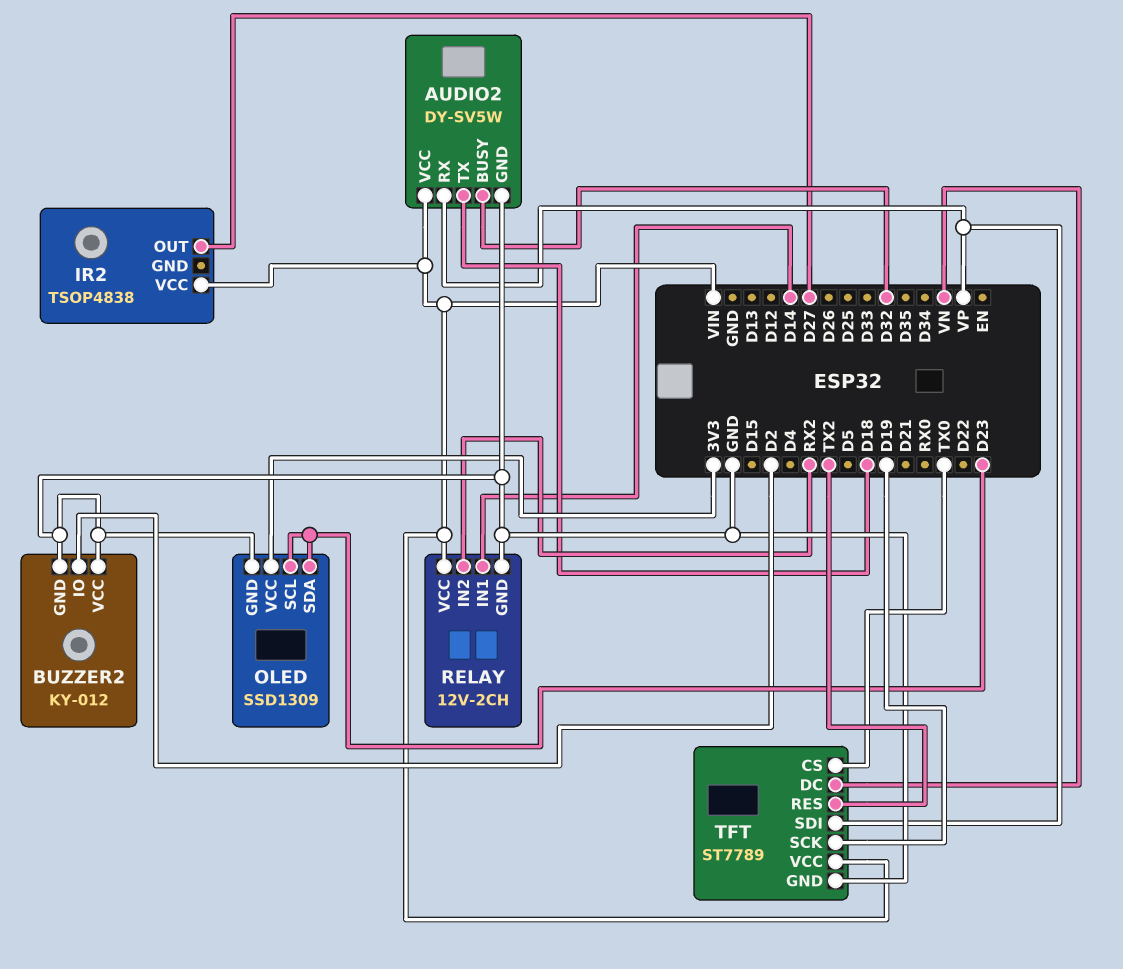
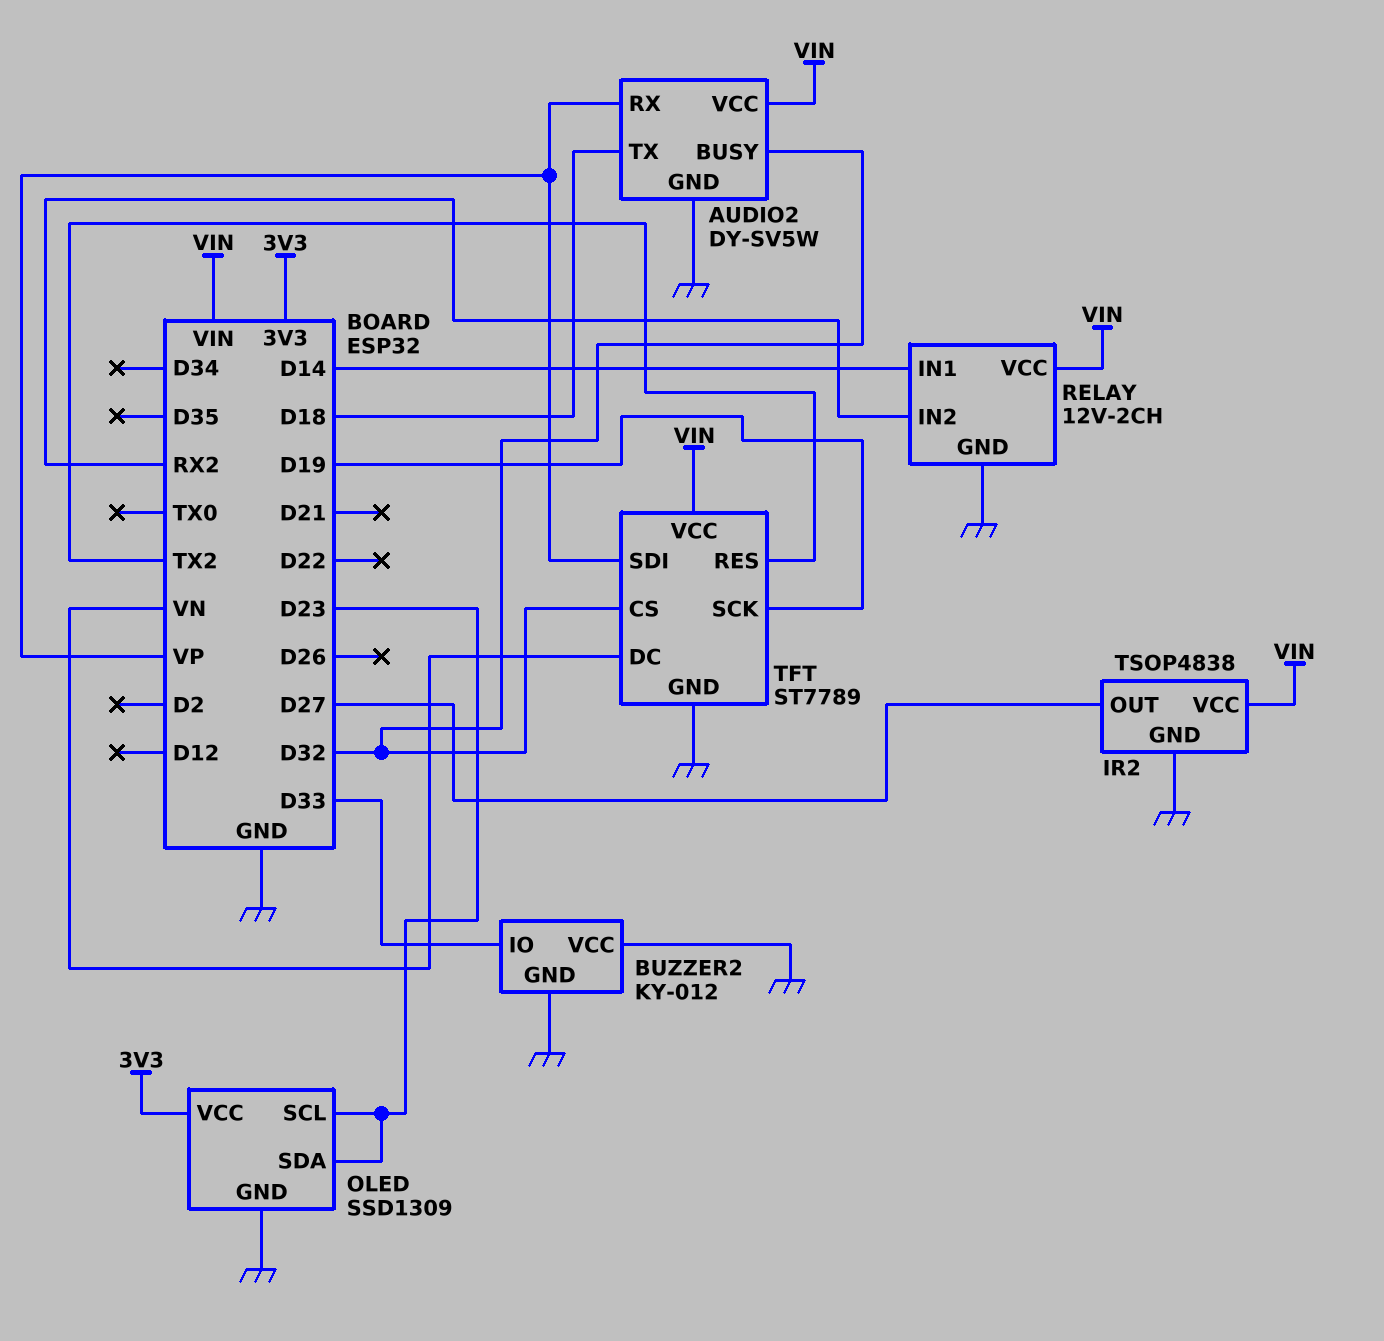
BUZZER2 pin IO: D2 -> D33
IR2 pin GND: none -> GND
TFT pin CS: TX0 -> D32

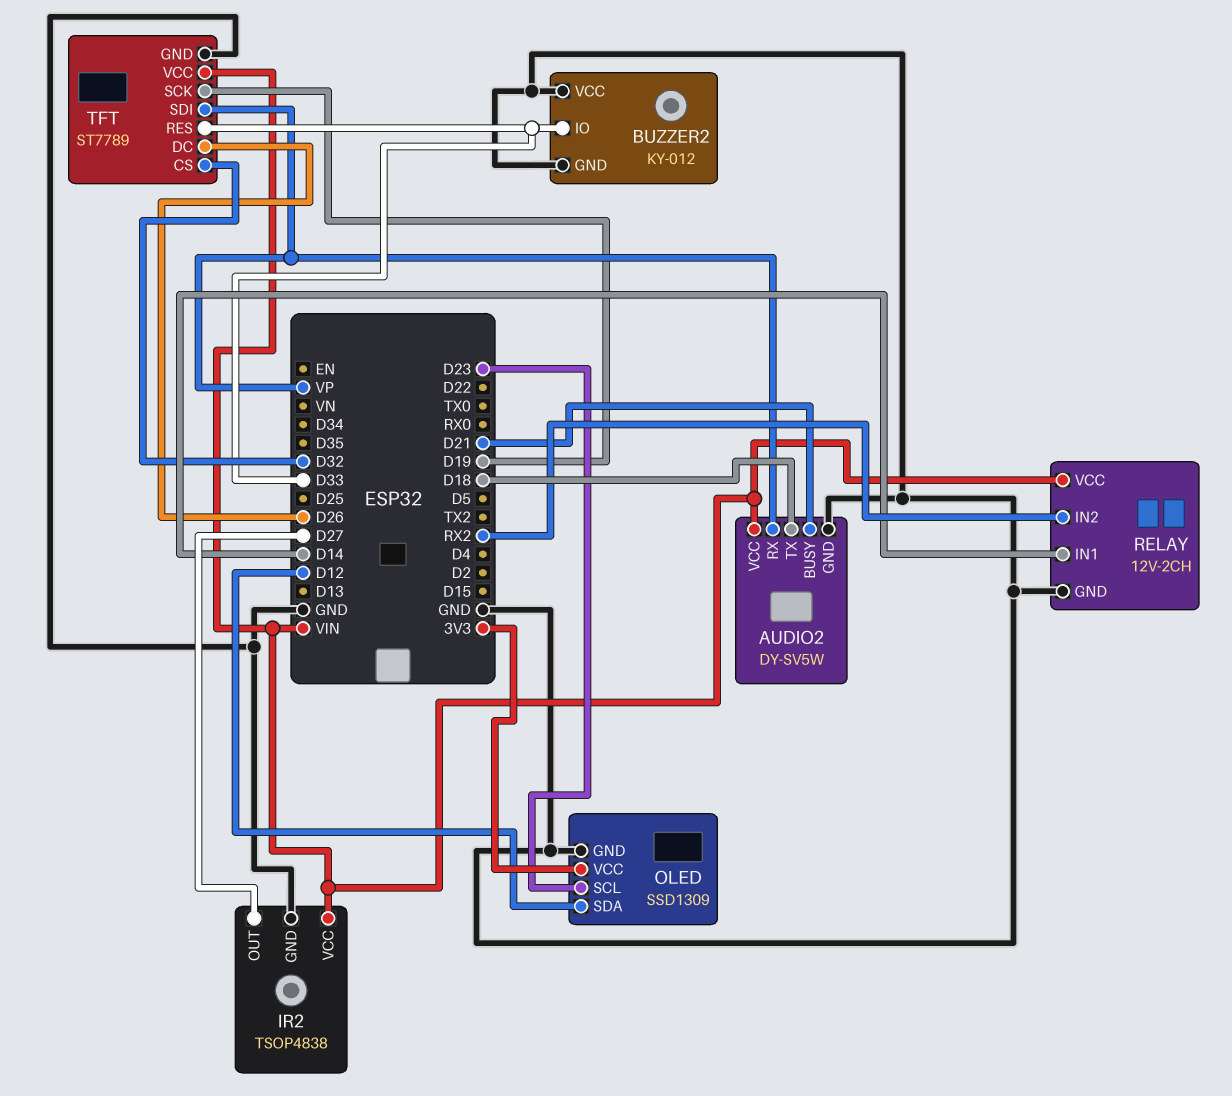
AUDIO2 pin BUSY: D32 -> D21
OLED pin SDA: D23 -> D12
TFT pin DC: VN -> D26
TFT pin RES: TX2 -> D33

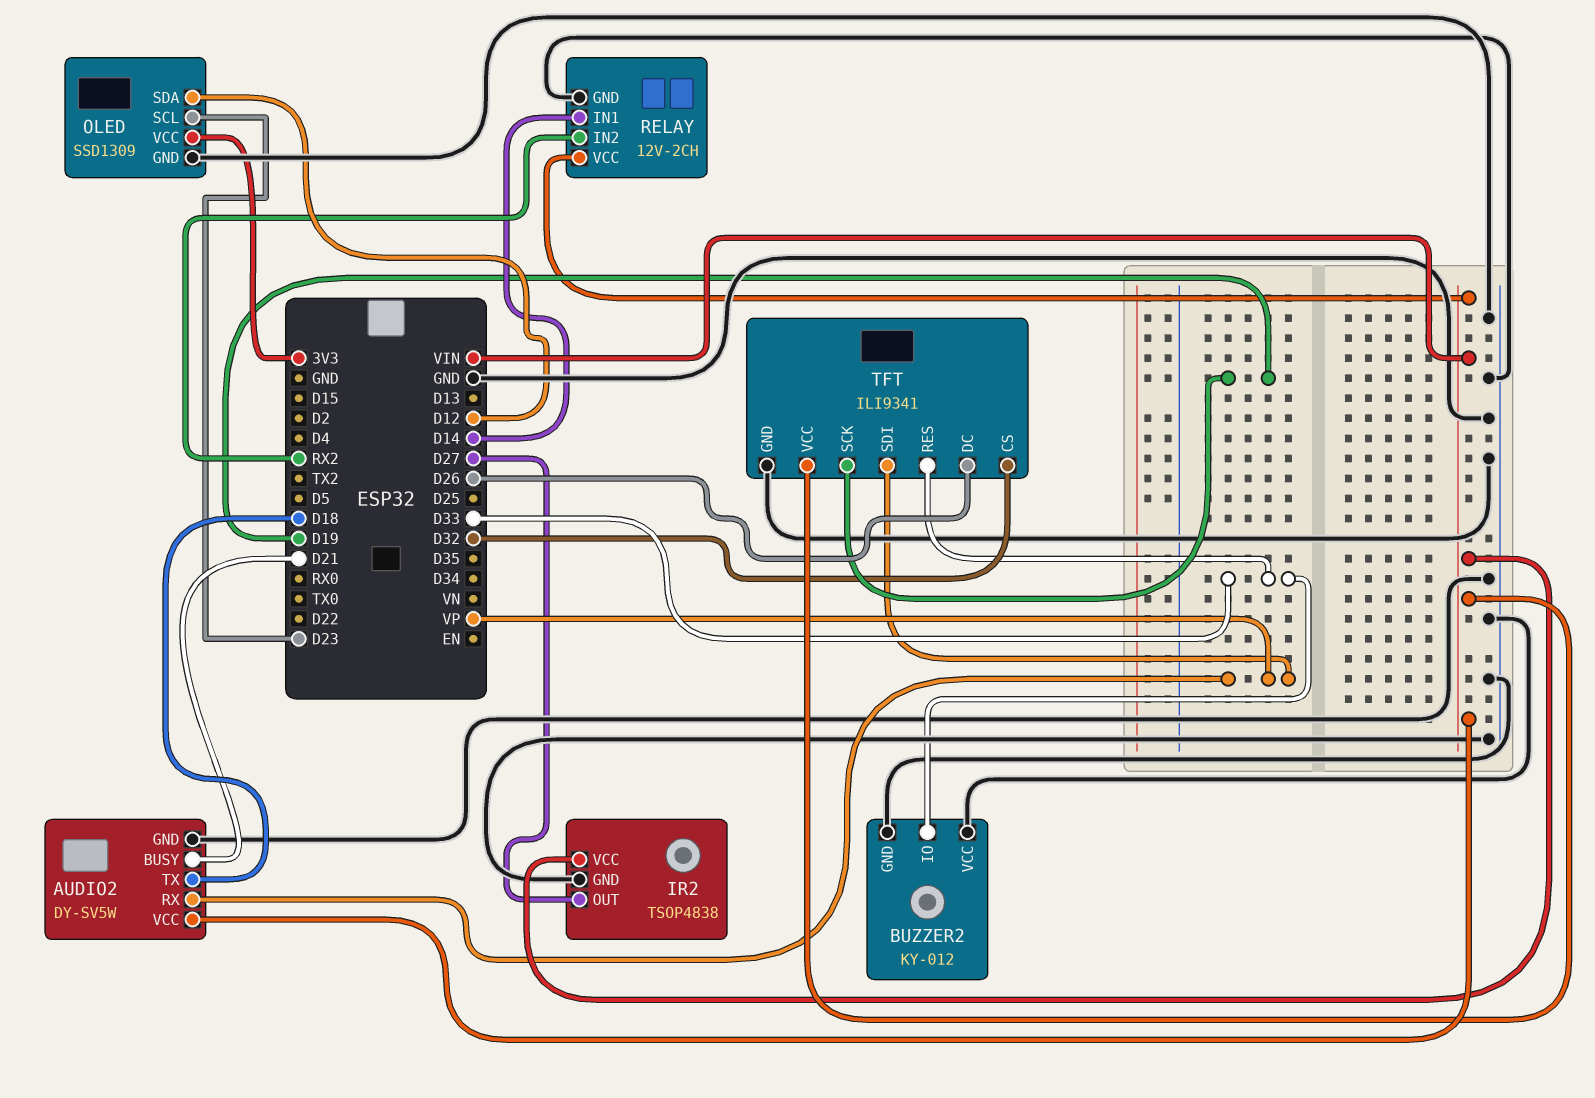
TFT: ST7789 -> ILI9341

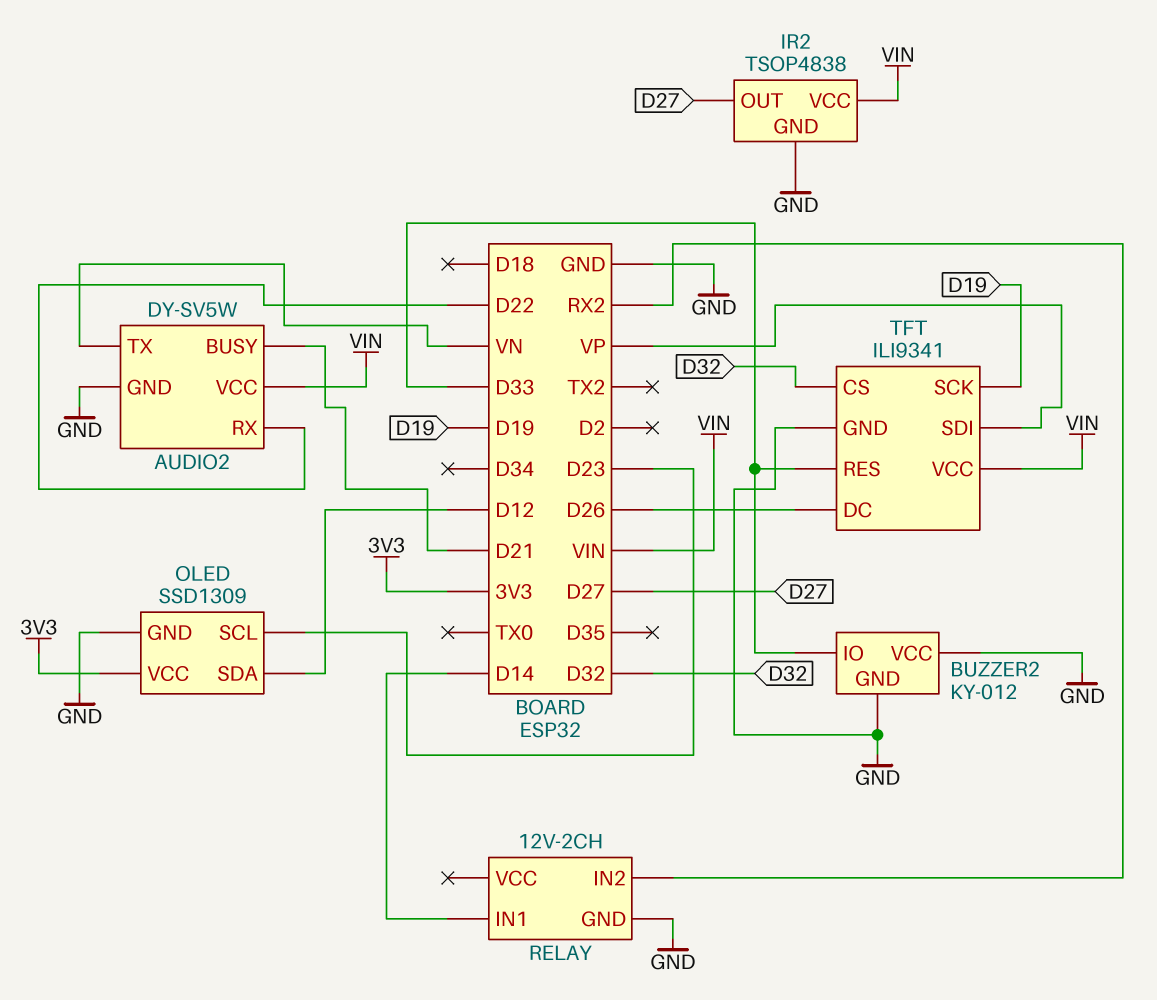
AUDIO2 pin RX: VP -> D22
AUDIO2 pin TX: D18 -> VN
RELAY pin VCC: VIN -> none

